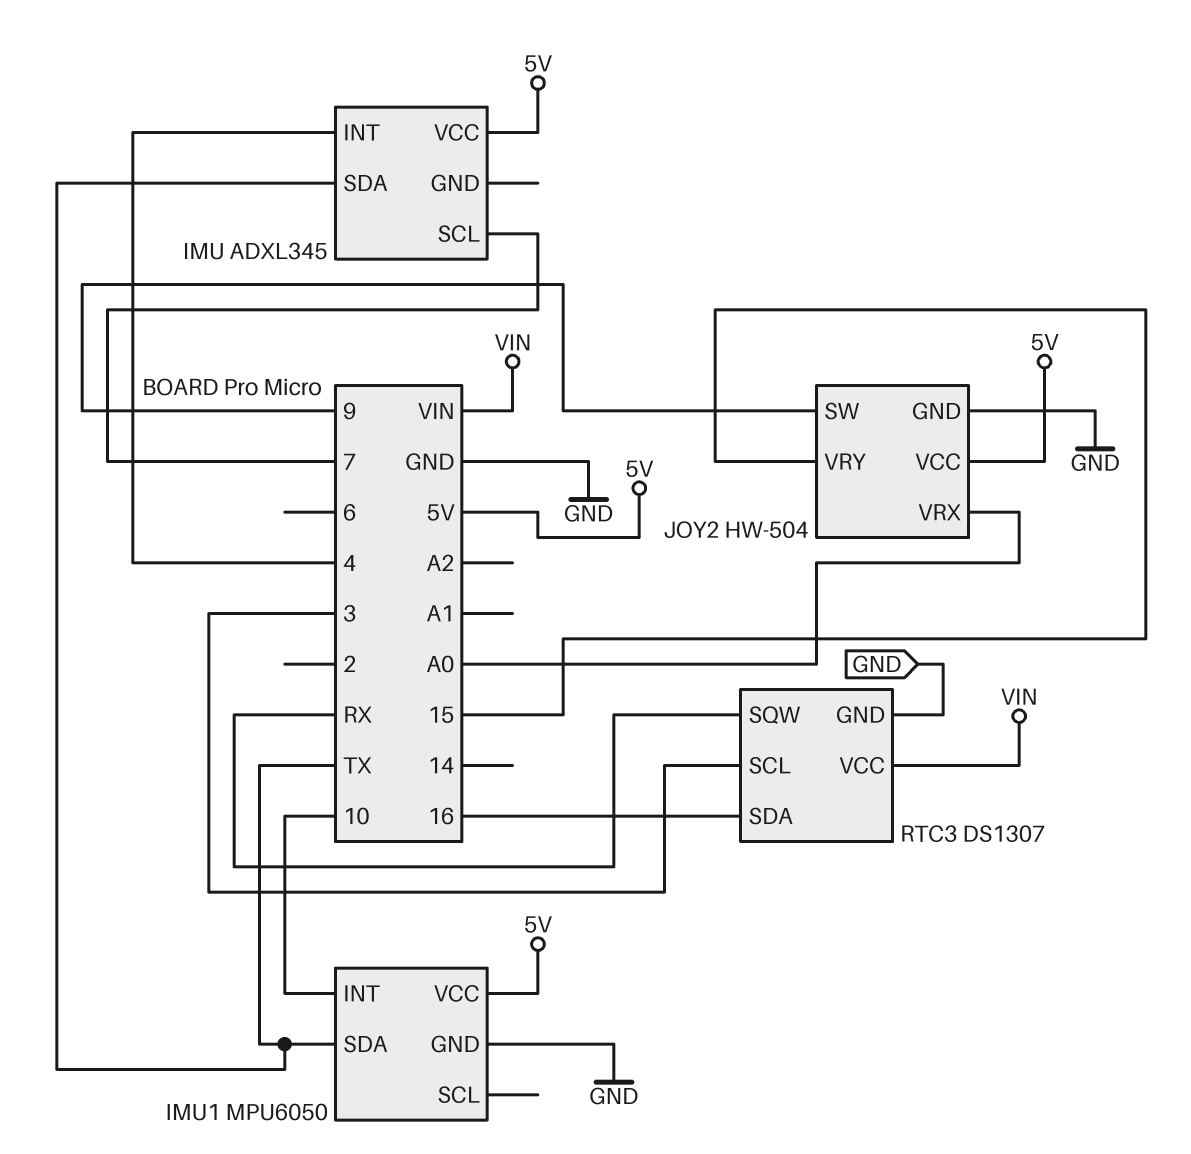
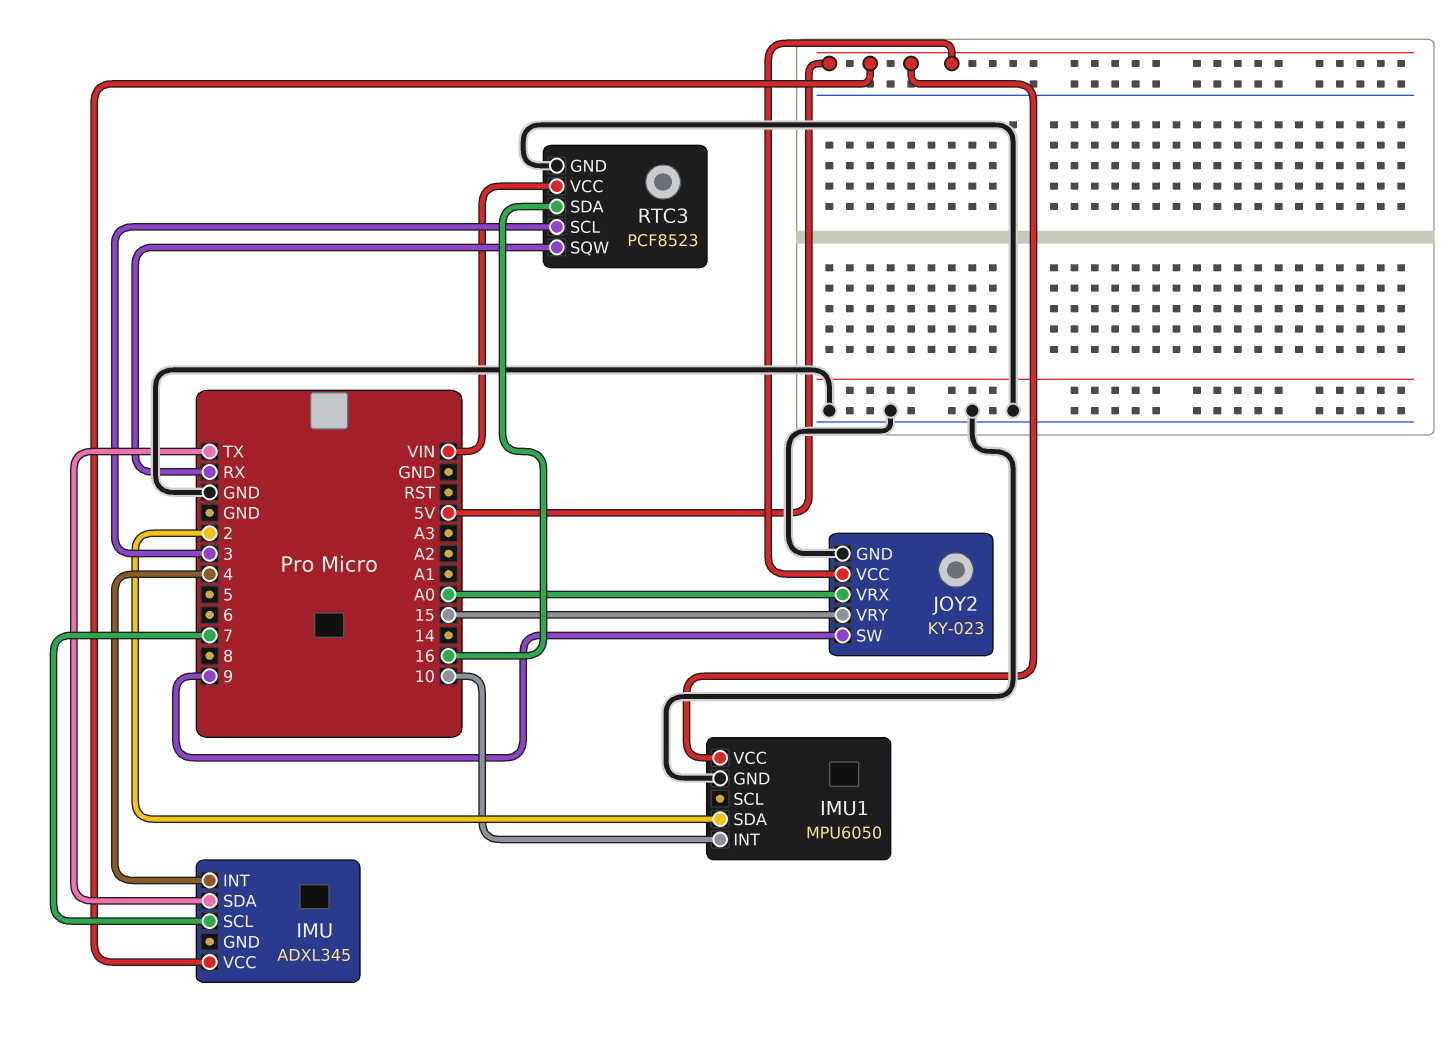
IMU1 pin SDA: TX -> 2
JOY2: HW-504 -> KY-023
RTC3: DS1307 -> PCF8523

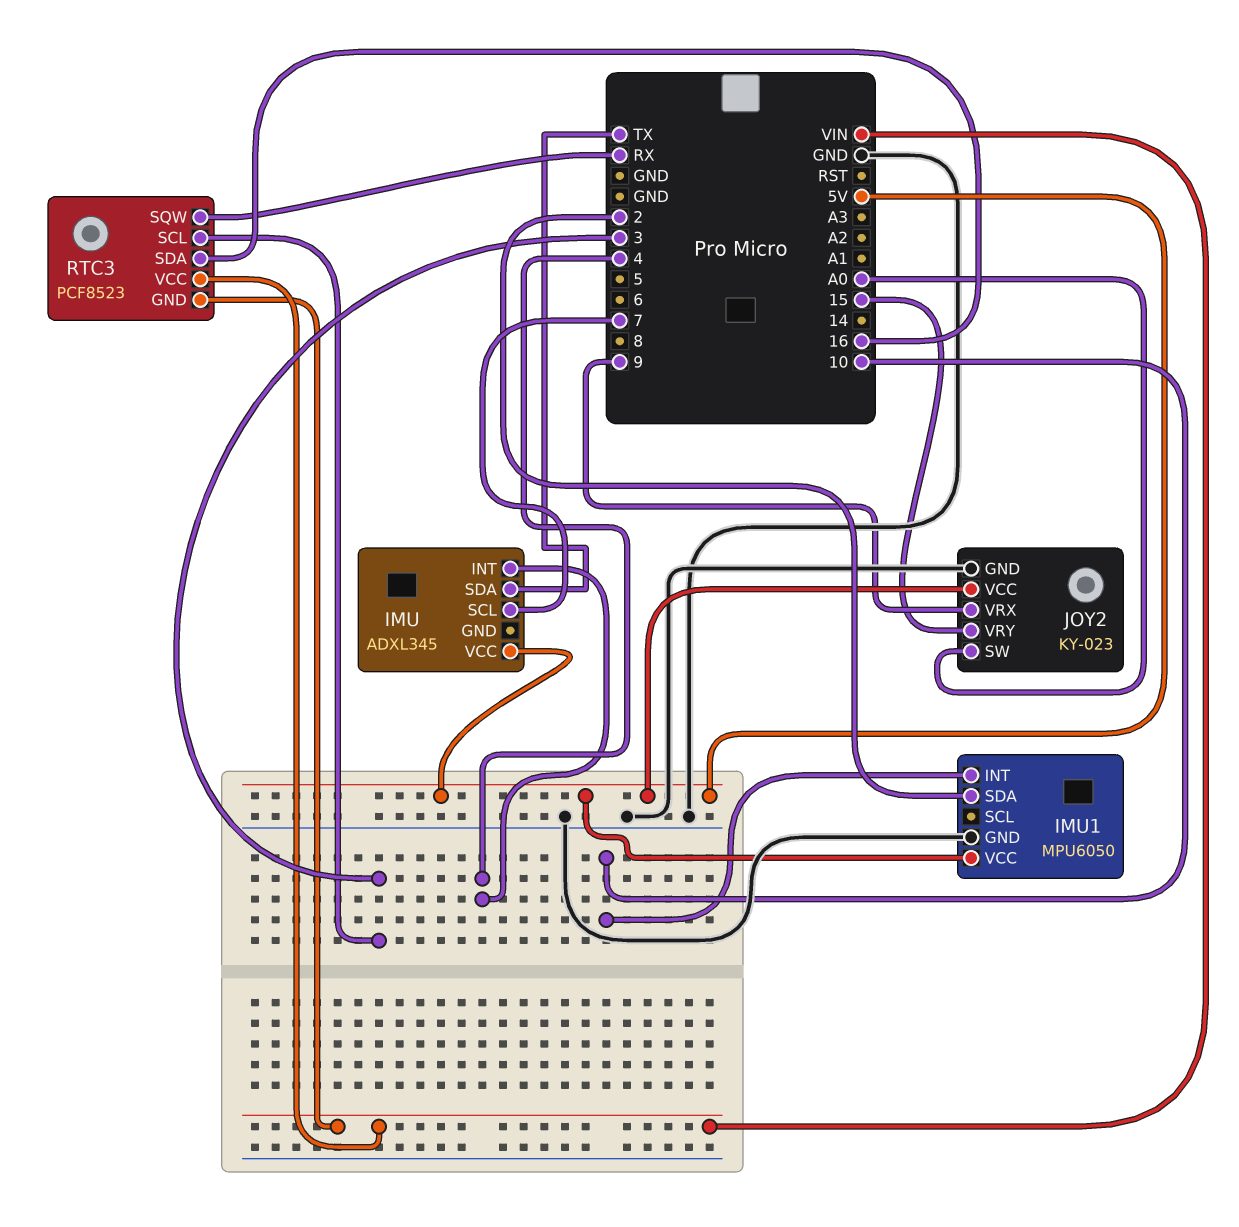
JOY2 pin SW: 9 -> A0
JOY2 pin VRX: A0 -> 9
RTC3 pin GND: GND -> VIN

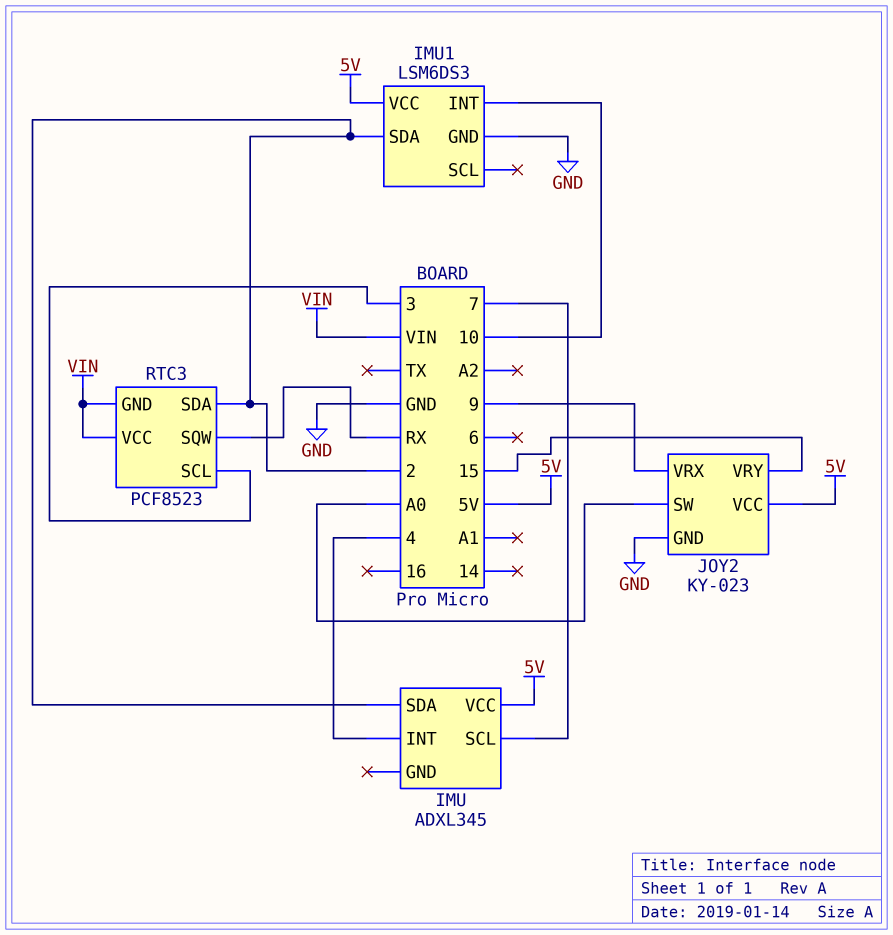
IMU pin SDA: TX -> 2
IMU1: MPU6050 -> LSM6DS3
RTC3 pin SDA: 16 -> 2

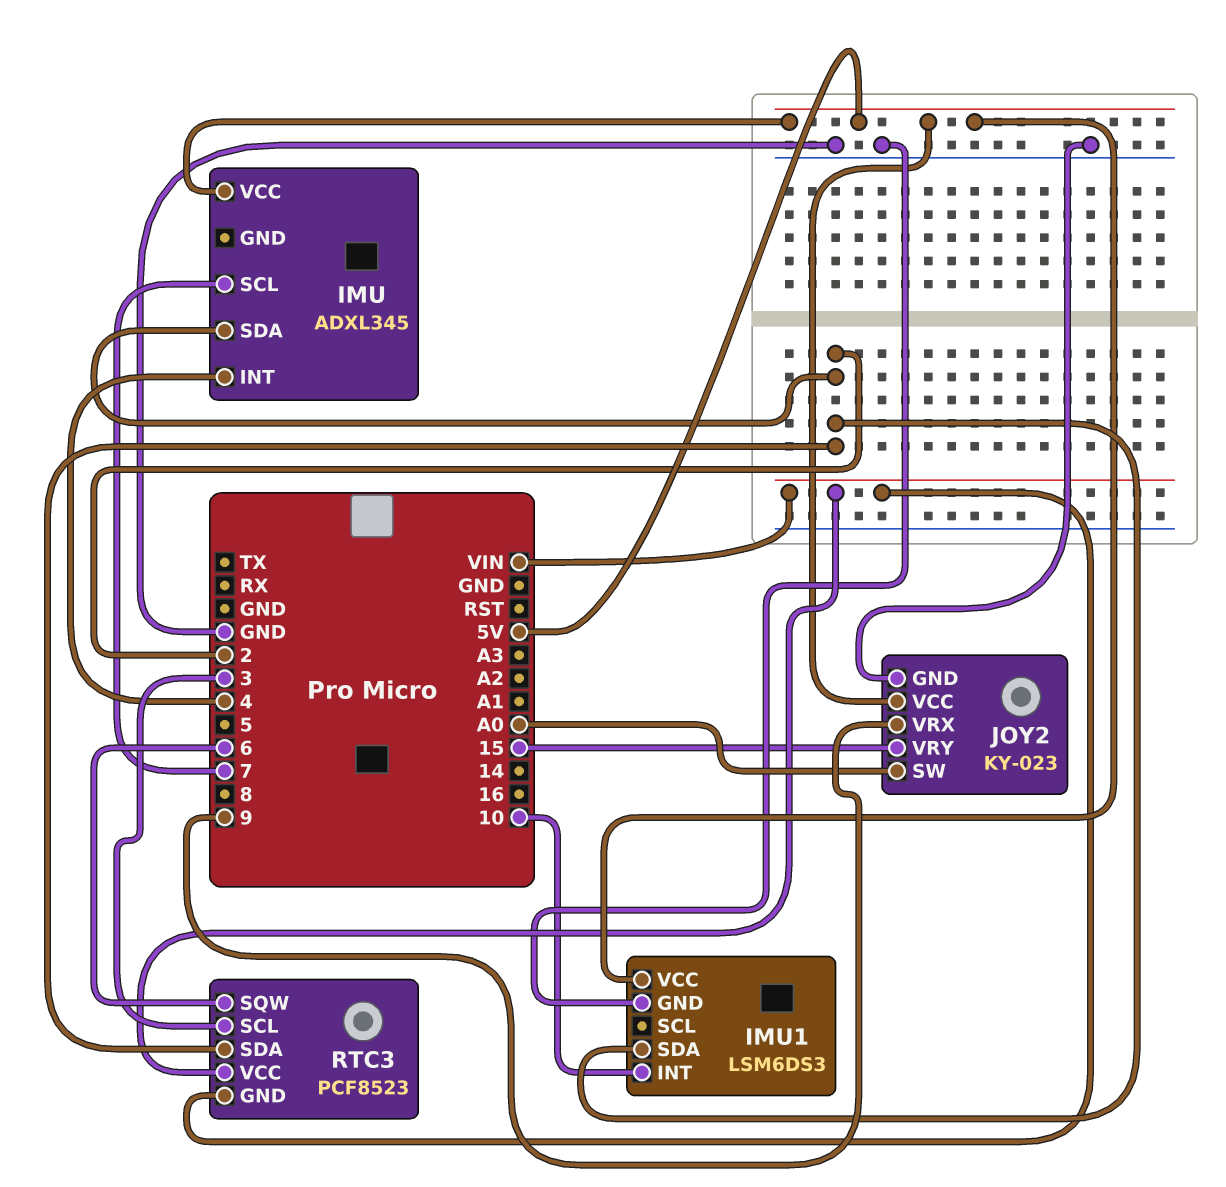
RTC3 pin SQW: RX -> 6

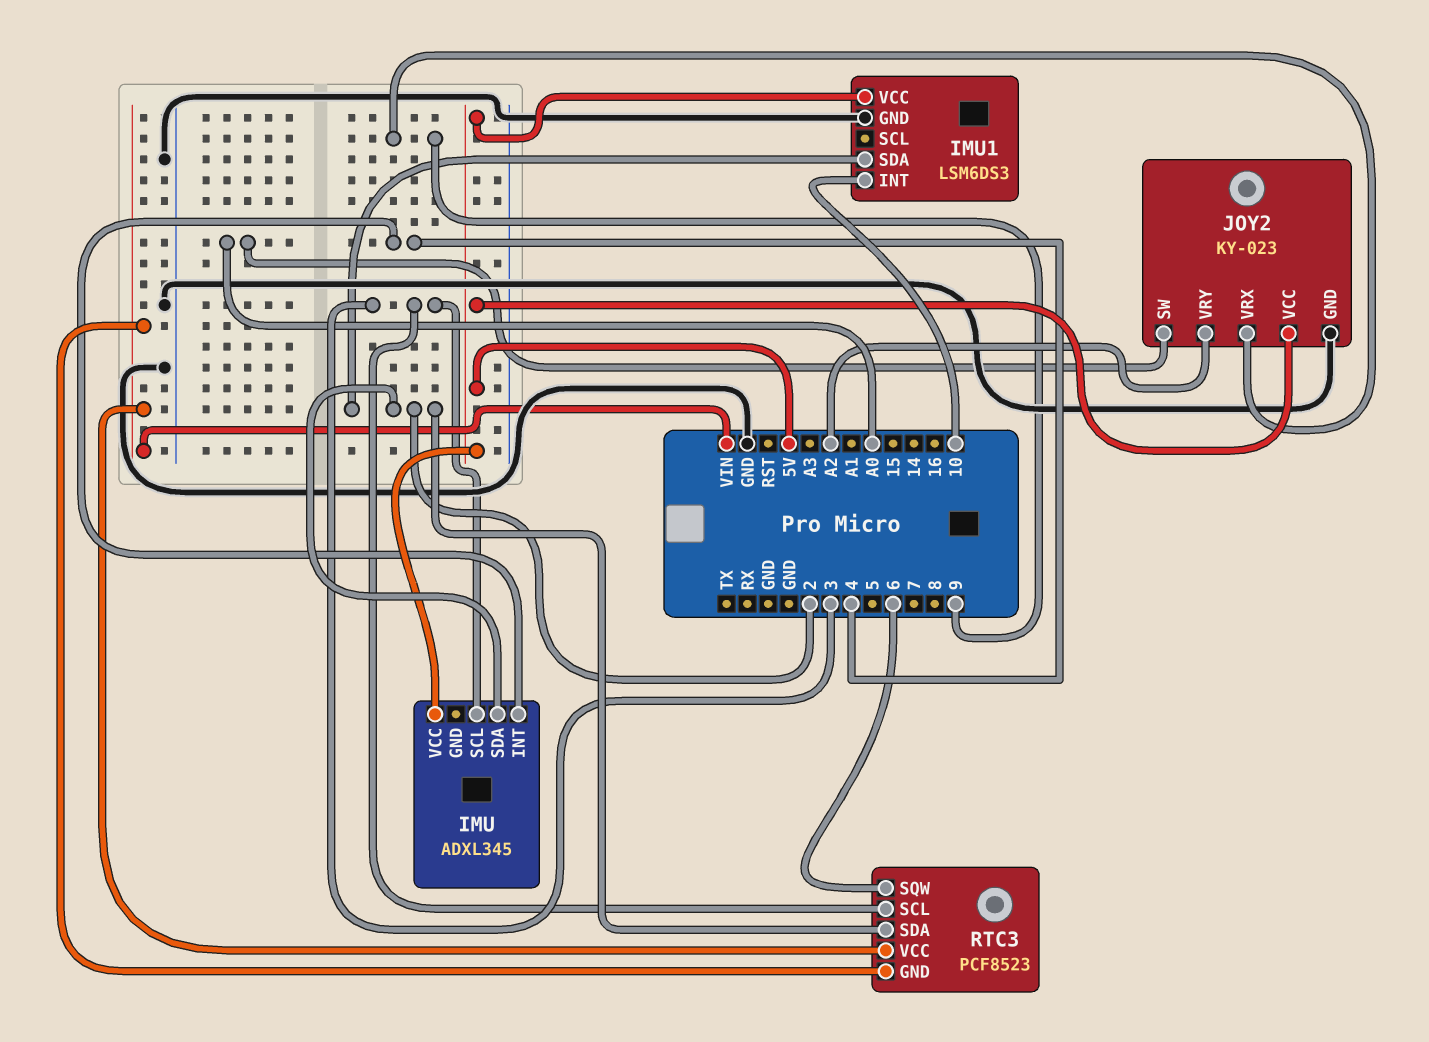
IMU pin SCL: 7 -> 3
JOY2 pin VRY: 15 -> A2

